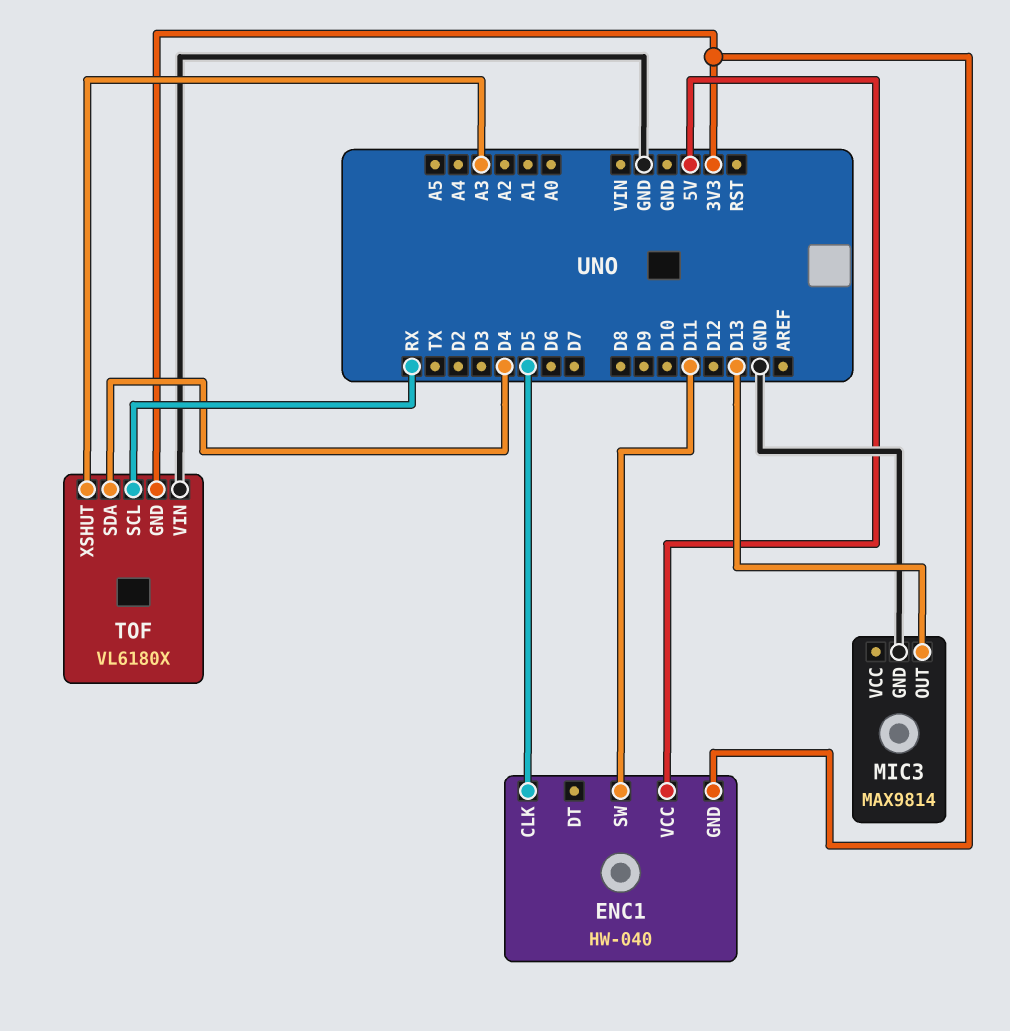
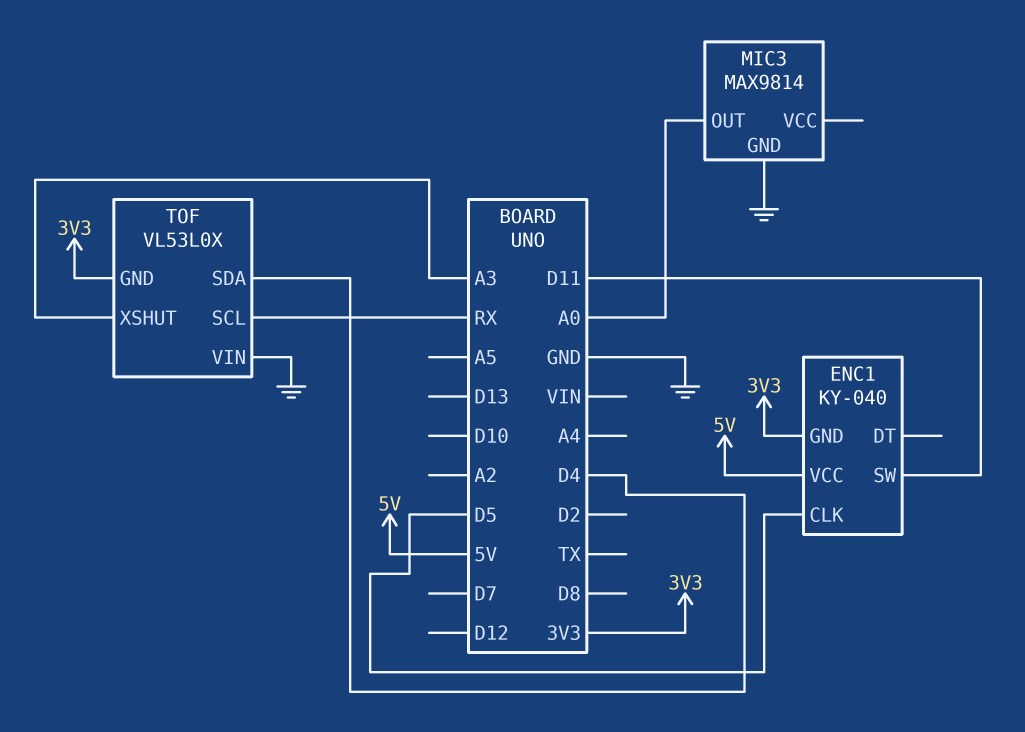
ENC1: HW-040 -> KY-040
MIC3 pin OUT: D13 -> A0
TOF: VL6180X -> VL53L0X

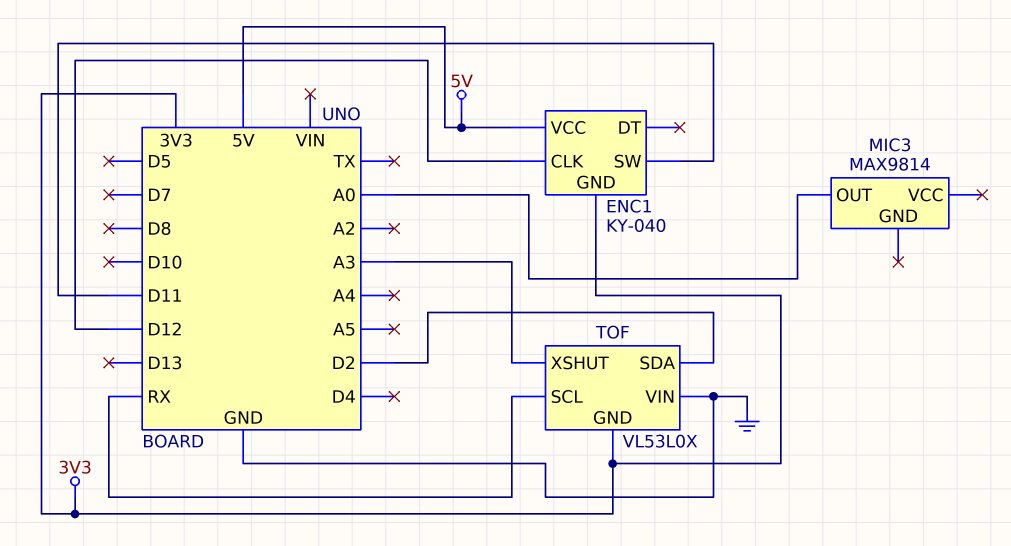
ENC1 pin CLK: D5 -> D12
MIC3 pin GND: GND -> none
TOF pin SDA: D4 -> D2

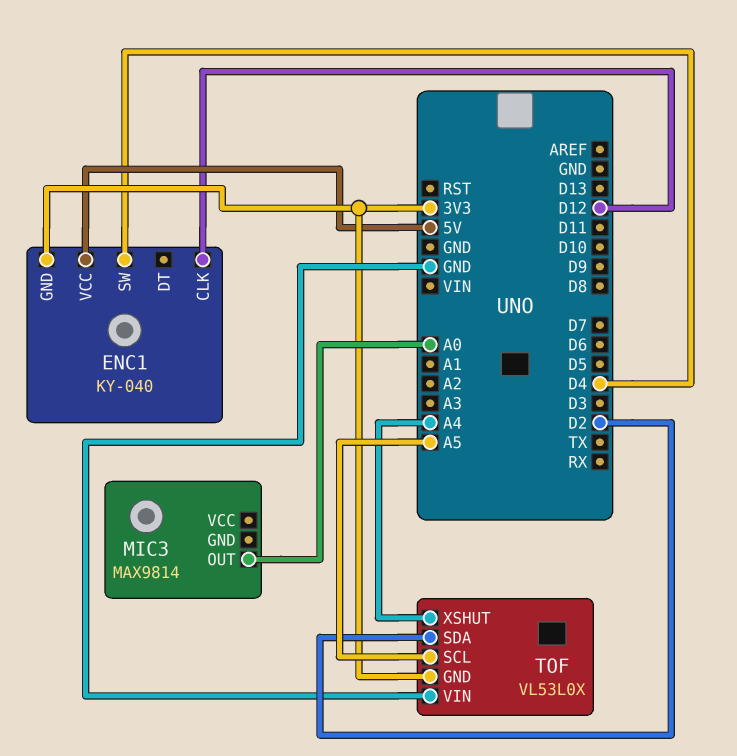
ENC1 pin SW: D11 -> D4
TOF pin SCL: RX -> A5
TOF pin XSHUT: A3 -> A4

